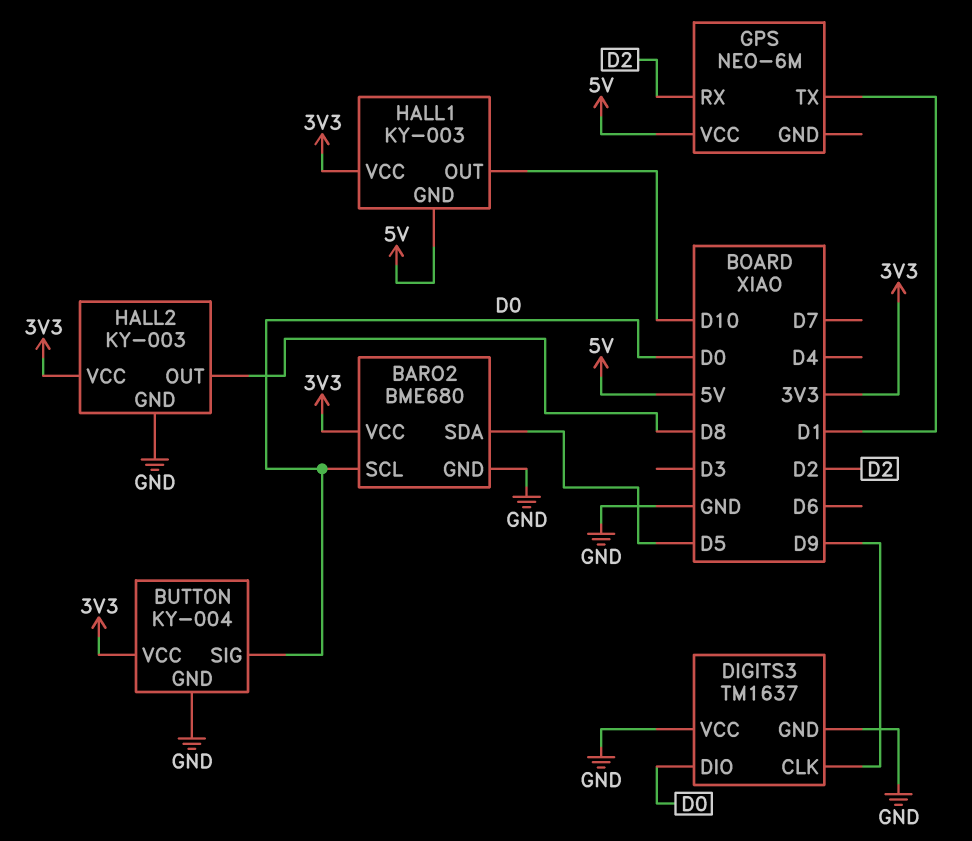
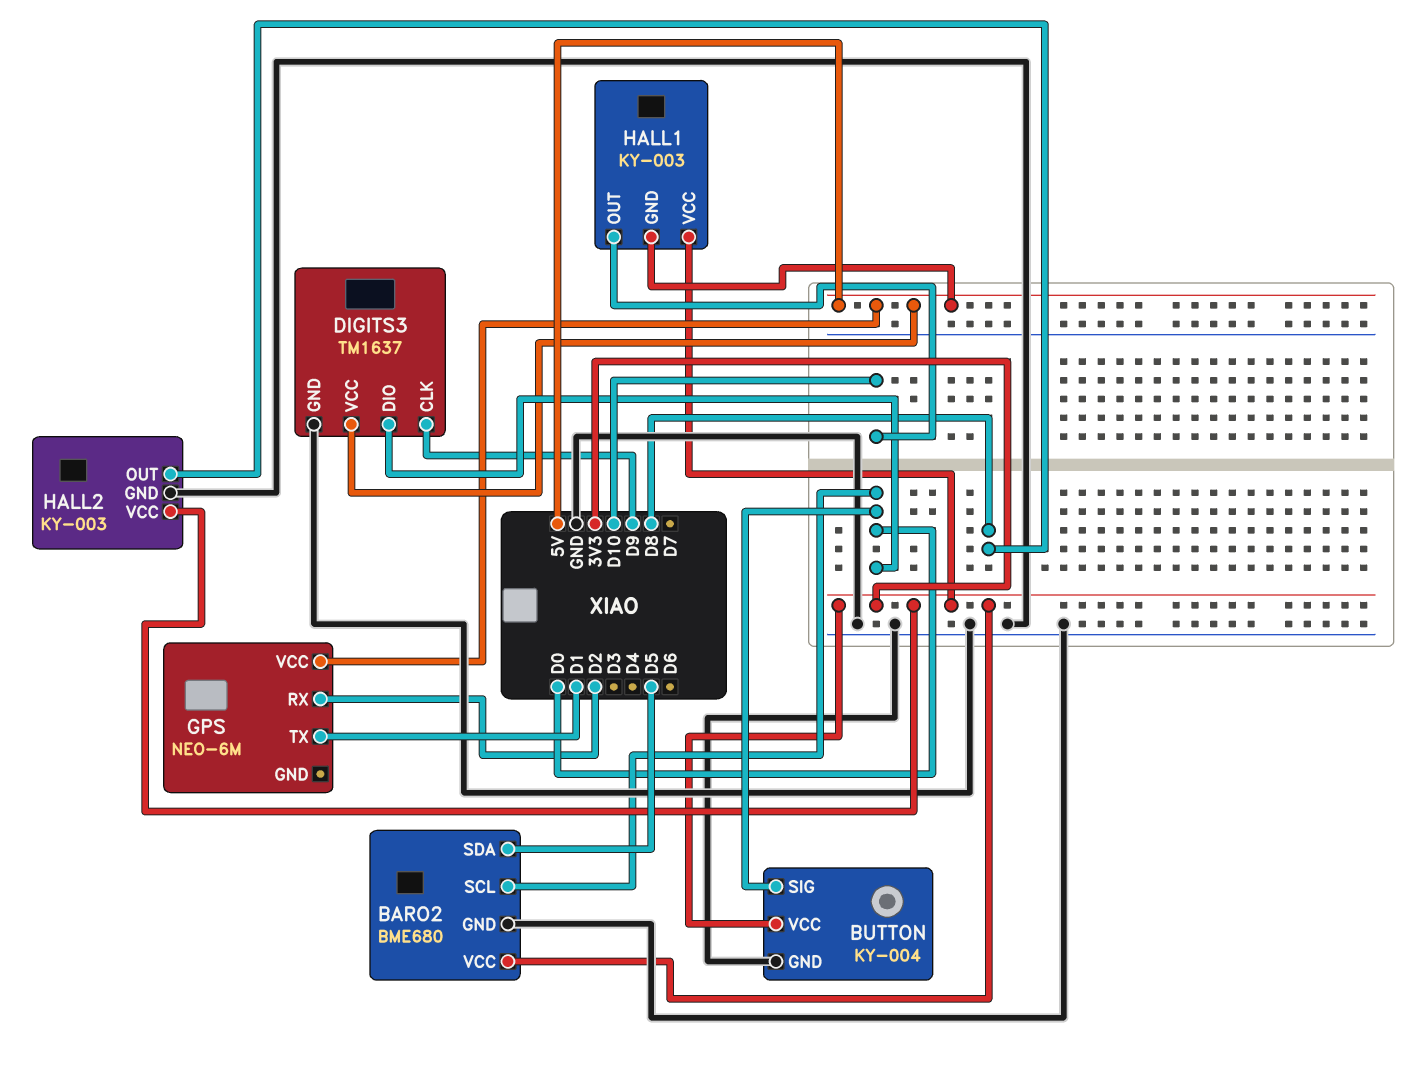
DIGITS3 pin VCC: GND -> 5V

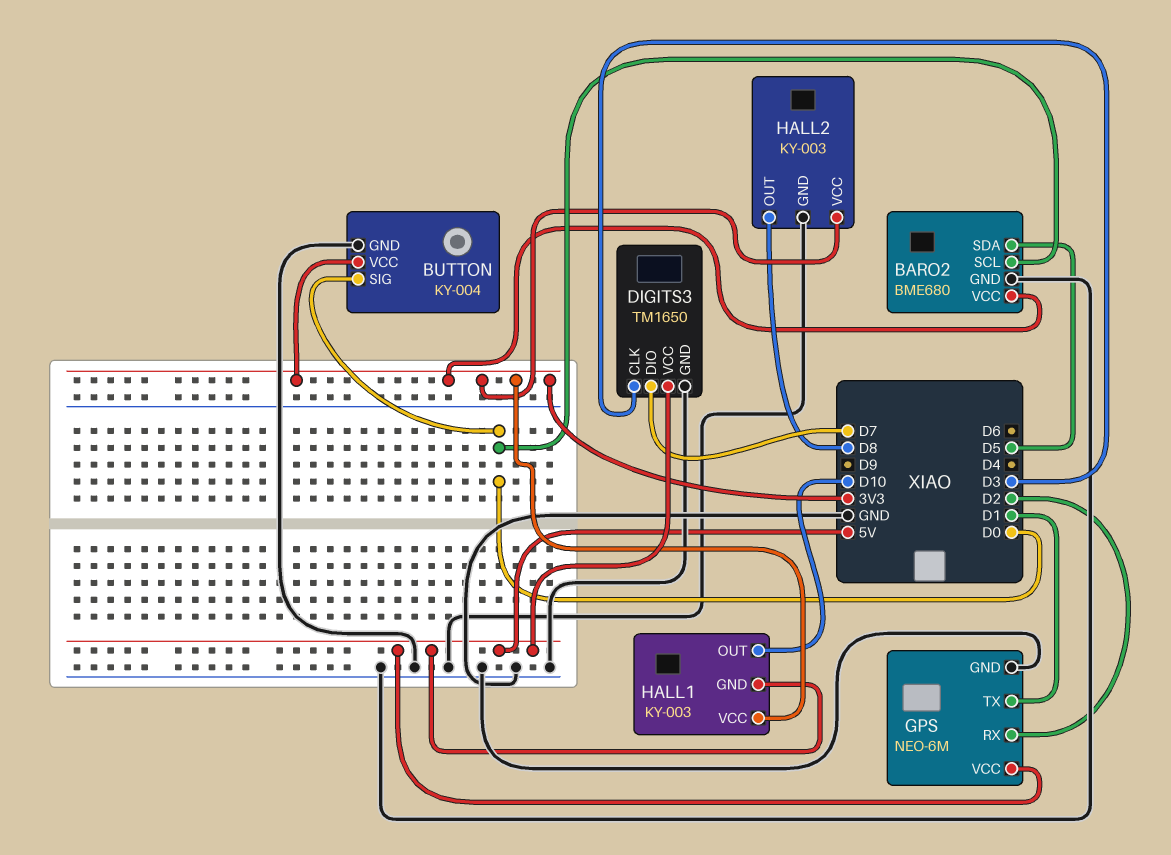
DIGITS3: TM1637 -> TM1650
DIGITS3 pin CLK: D9 -> D3
DIGITS3 pin DIO: D0 -> D7
GPS pin GND: none -> GND

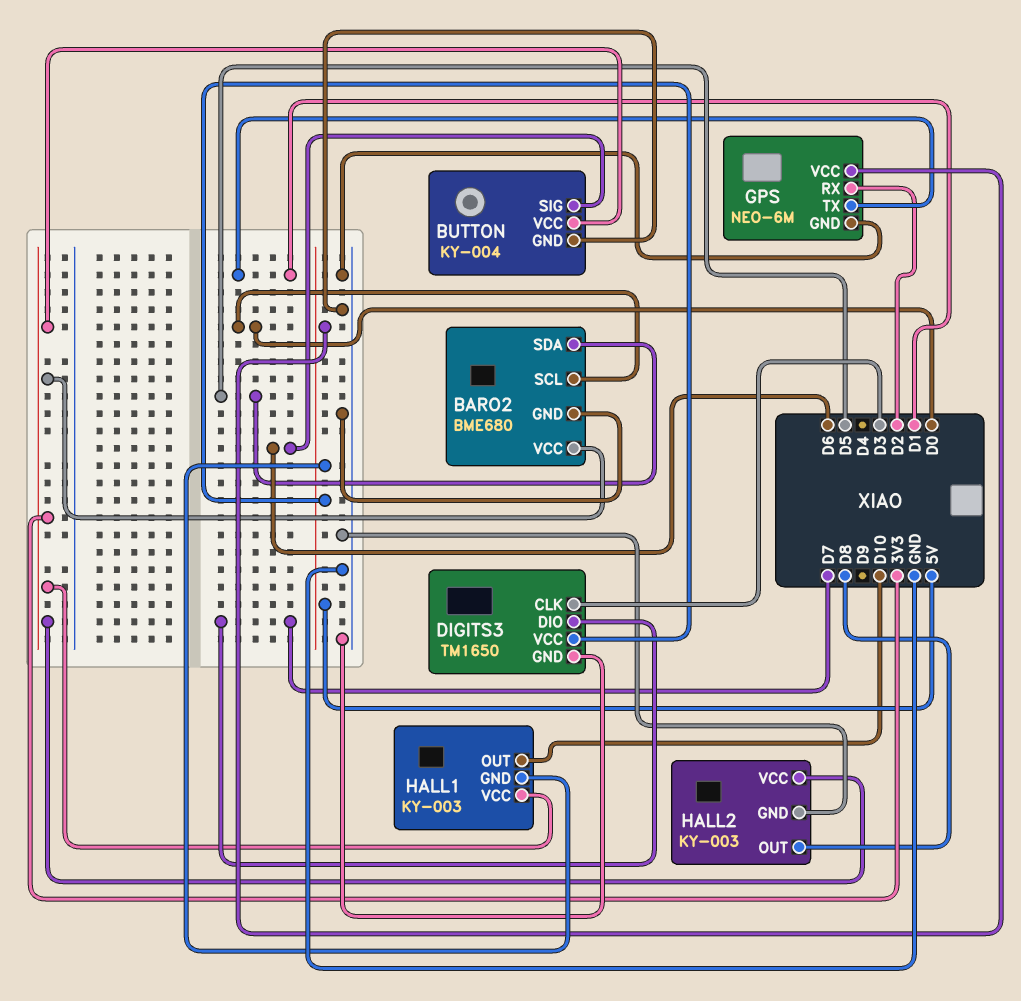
BUTTON pin SIG: D0 -> D6

